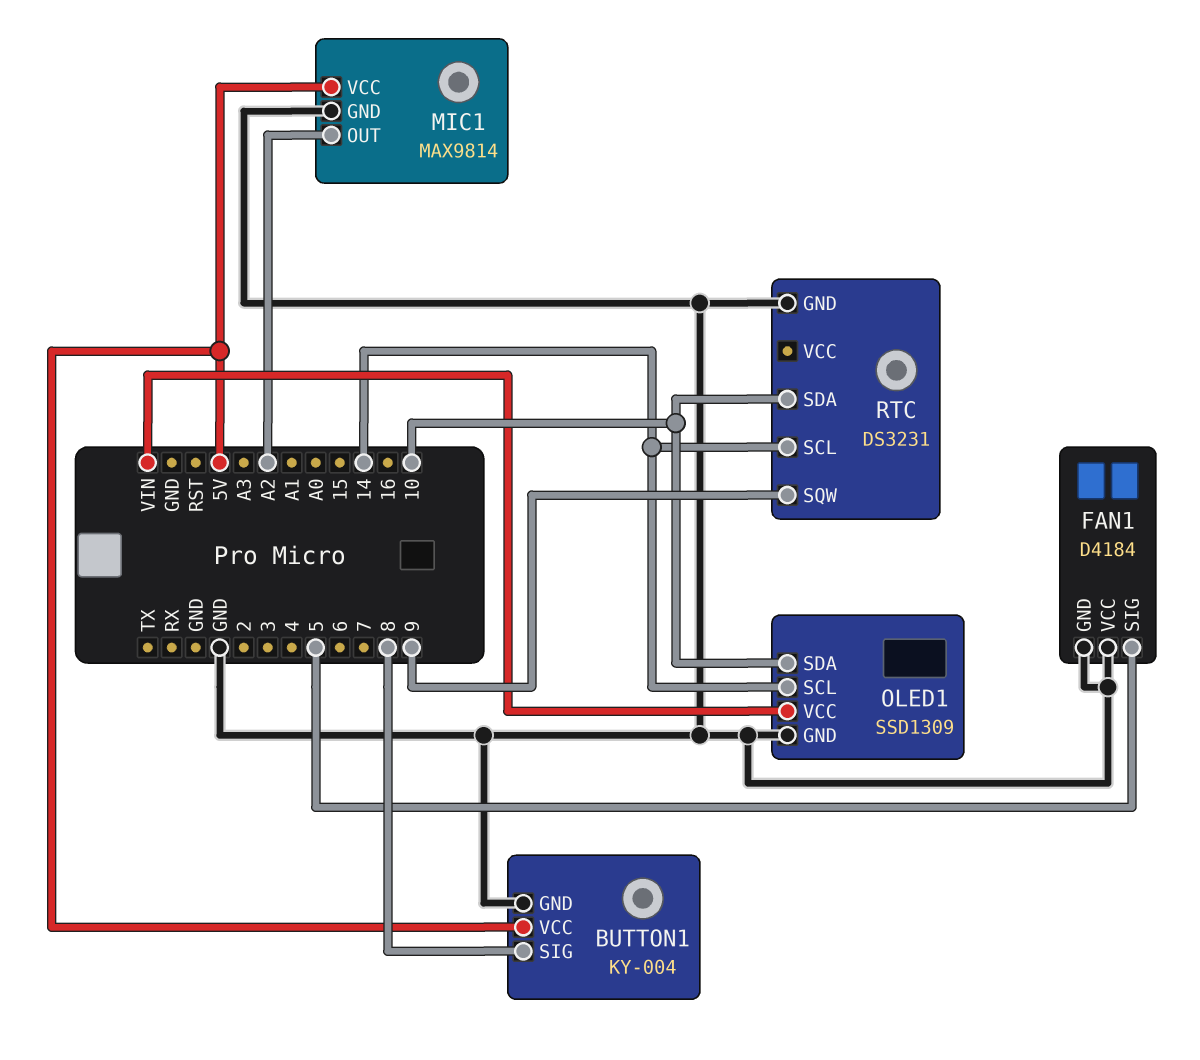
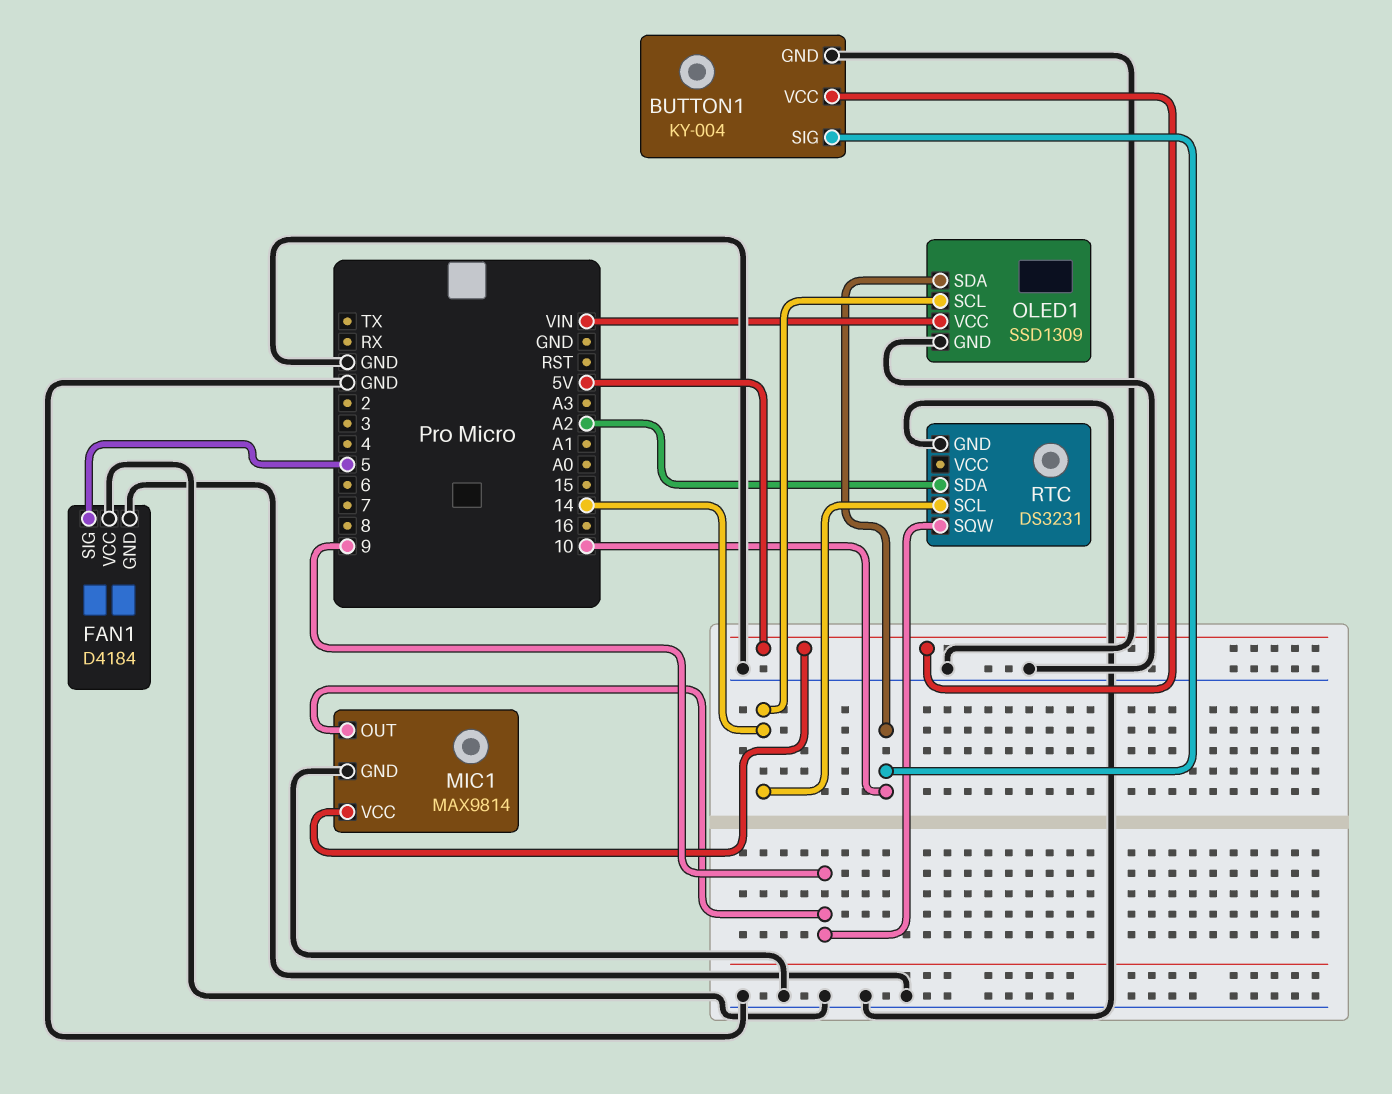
BUTTON1 pin SIG: 8 -> 10
MIC1 pin OUT: A2 -> 9
RTC pin SDA: 10 -> A2

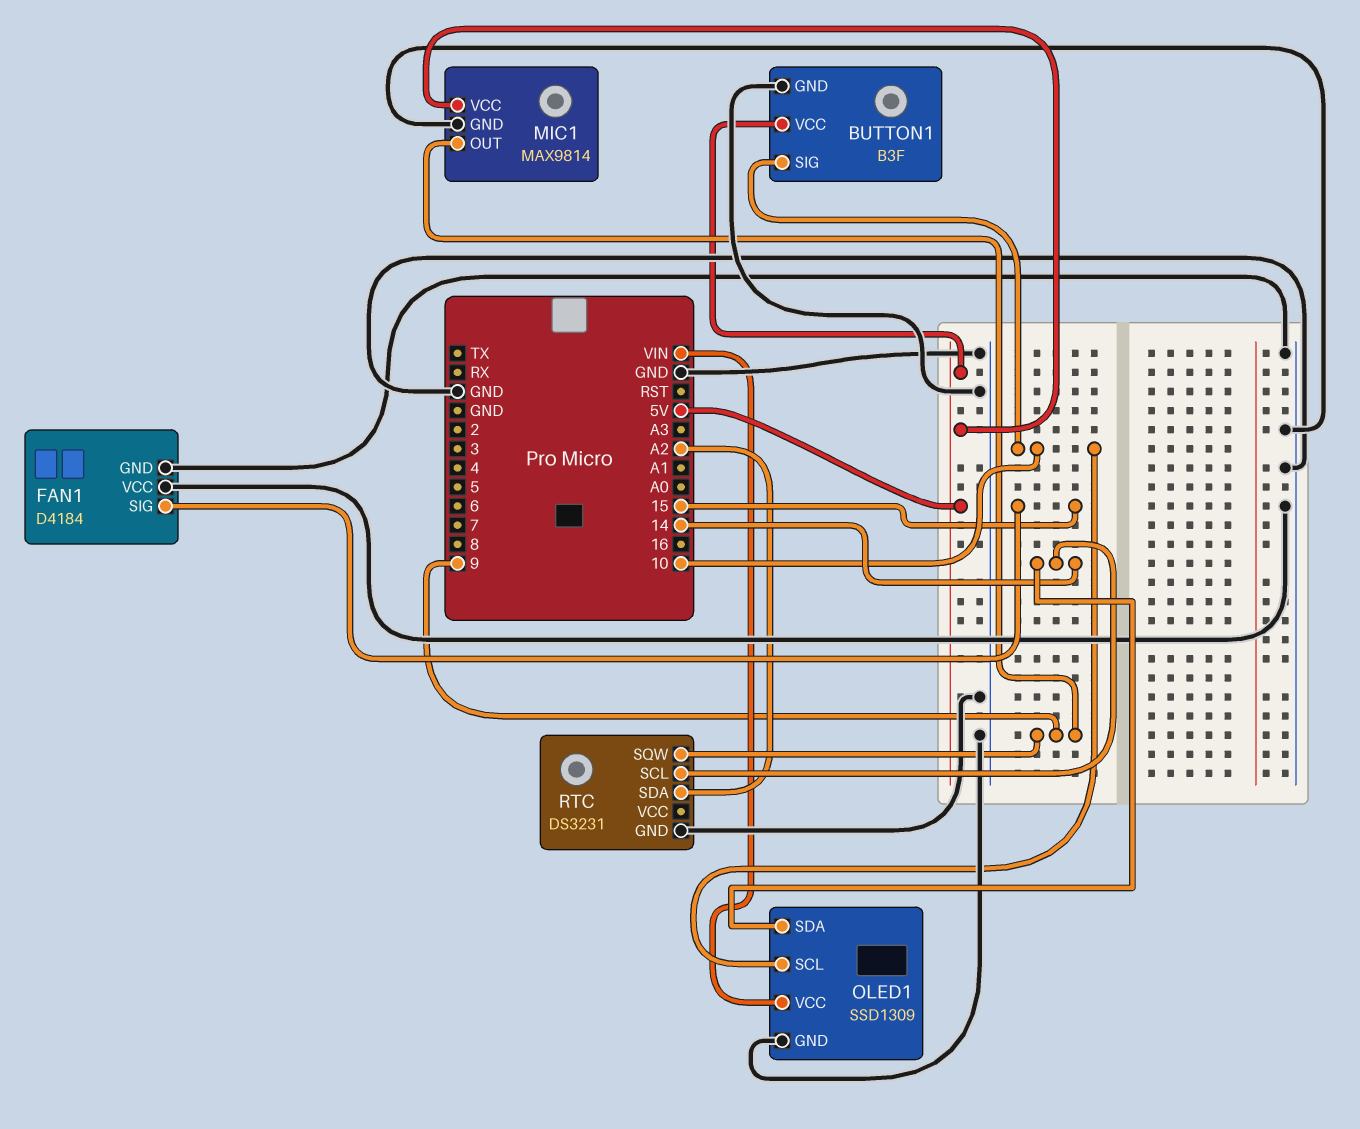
BUTTON1: KY-004 -> B3F
FAN1 pin SIG: 5 -> 15
OLED1 pin SCL: 14 -> 10
OLED1 pin SDA: 10 -> 14

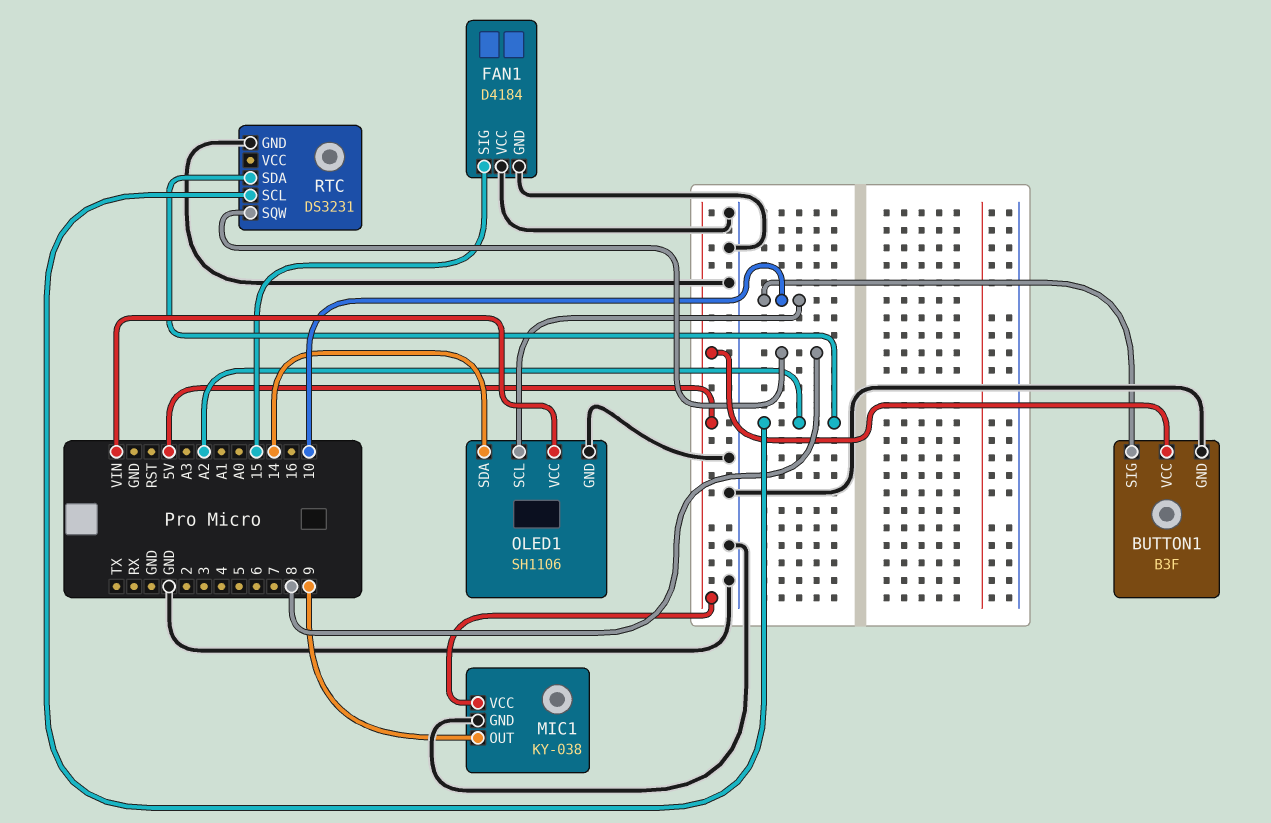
MIC1: MAX9814 -> KY-038
OLED1: SSD1309 -> SH1106
RTC pin SCL: 14 -> A2
RTC pin SQW: 9 -> 8

